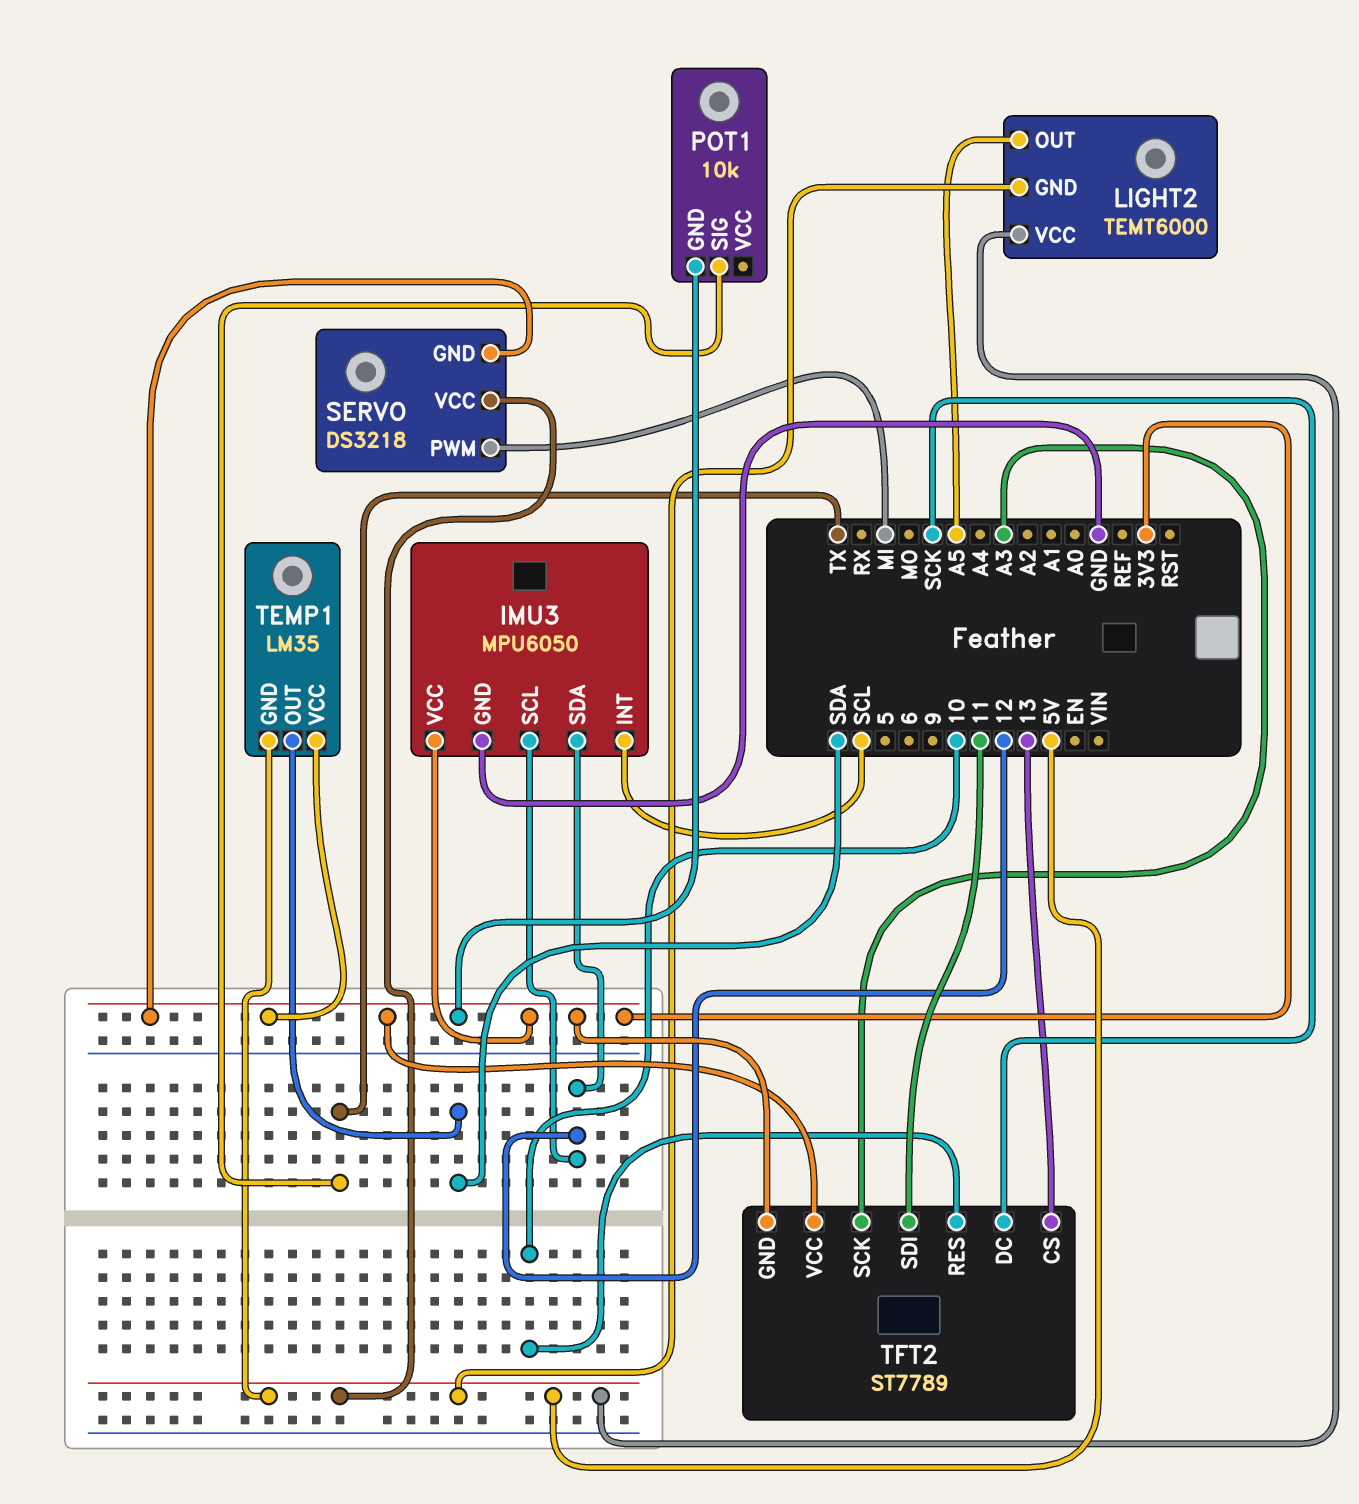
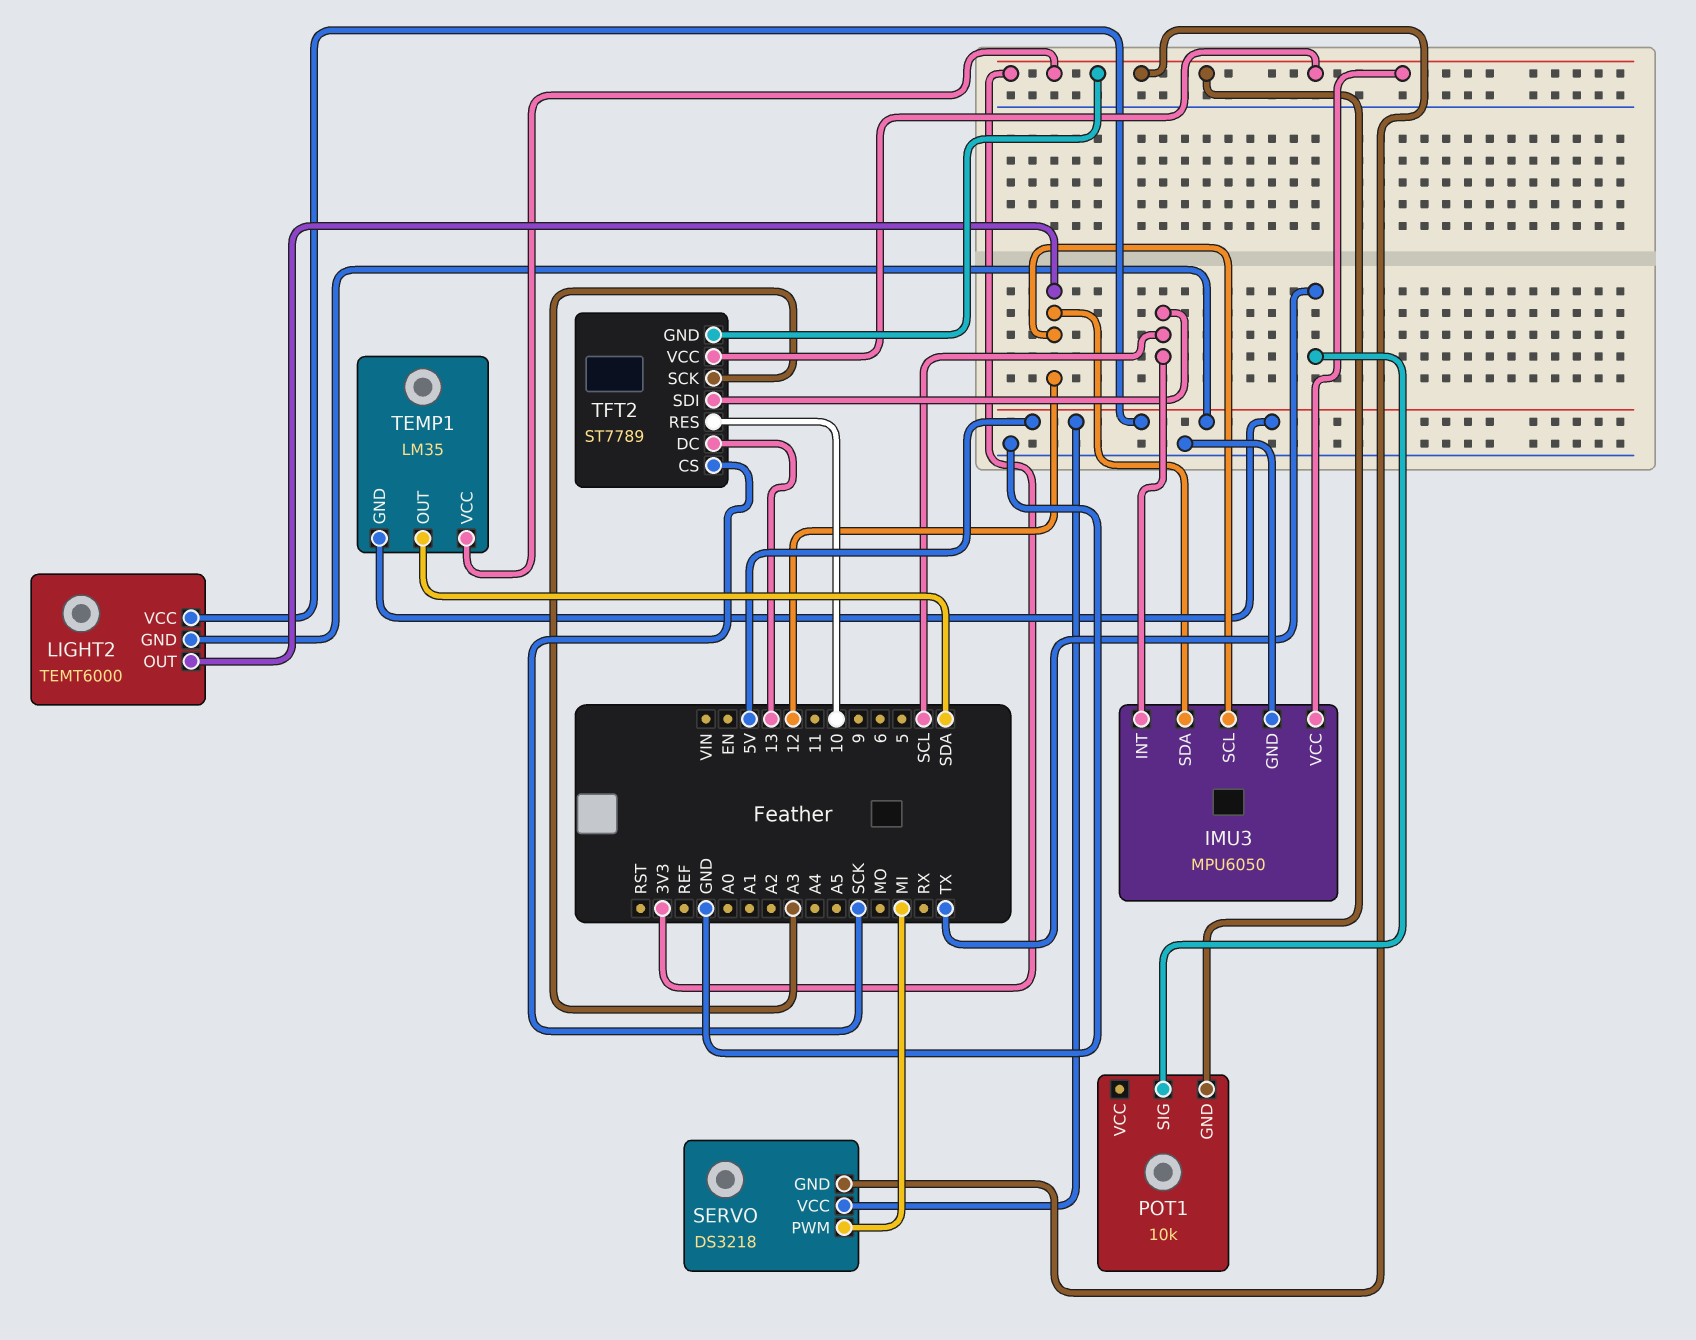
LIGHT2 pin OUT: A5 -> 12
TFT2 pin CS: 13 -> SCK
TFT2 pin DC: SCK -> 13
TFT2 pin SDI: 11 -> SCL

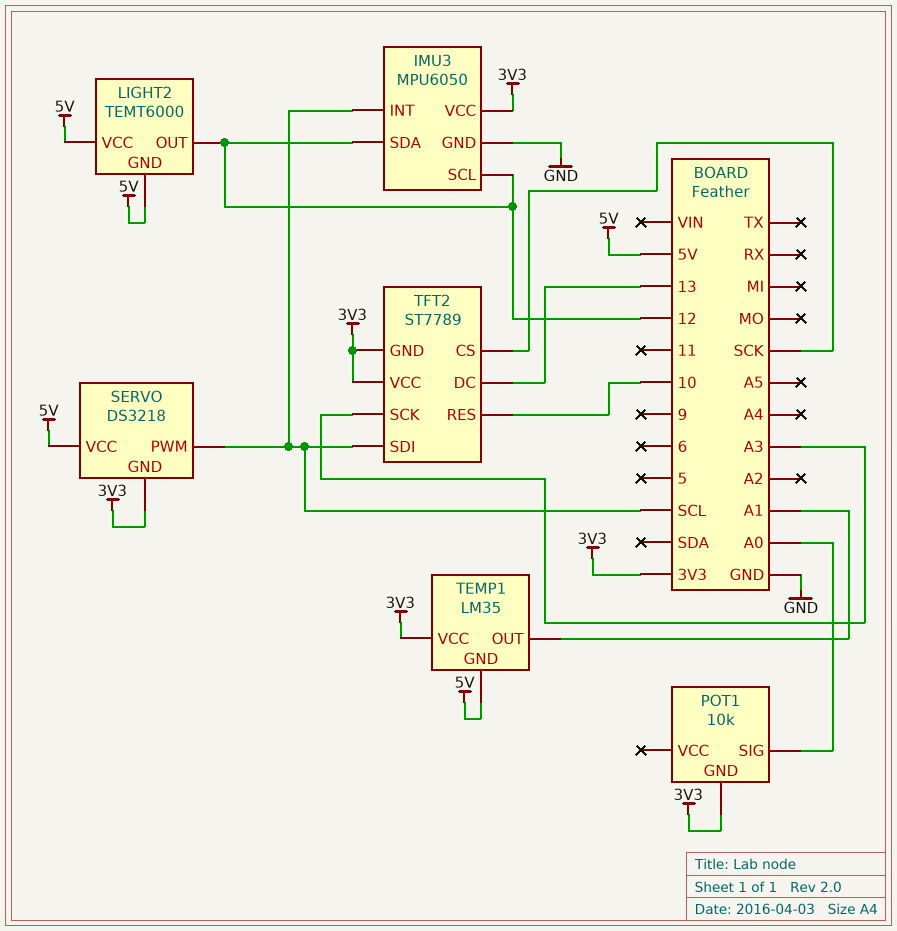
POT1 pin SIG: TX -> A0
SERVO pin PWM: MI -> SCL
TEMP1 pin OUT: SDA -> A1

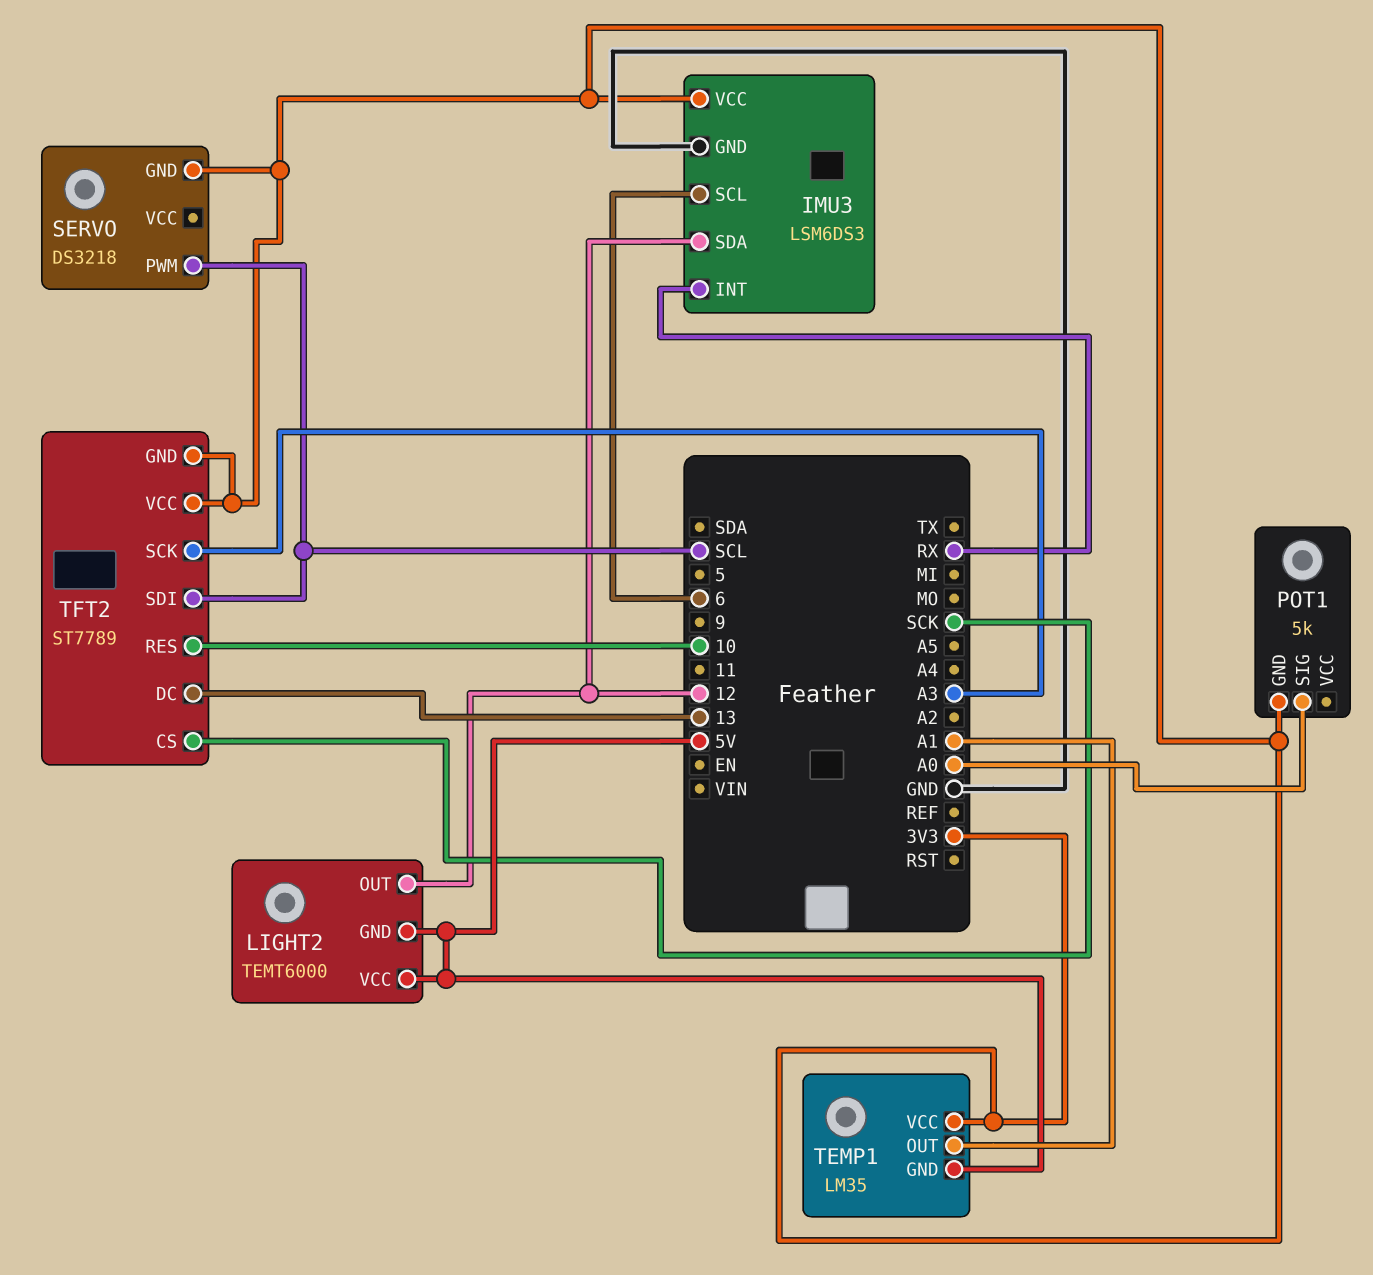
IMU3: MPU6050 -> LSM6DS3
IMU3 pin INT: SCL -> RX
IMU3 pin SCL: 12 -> 6
POT1: 10k -> 5k
SERVO pin VCC: 5V -> none

